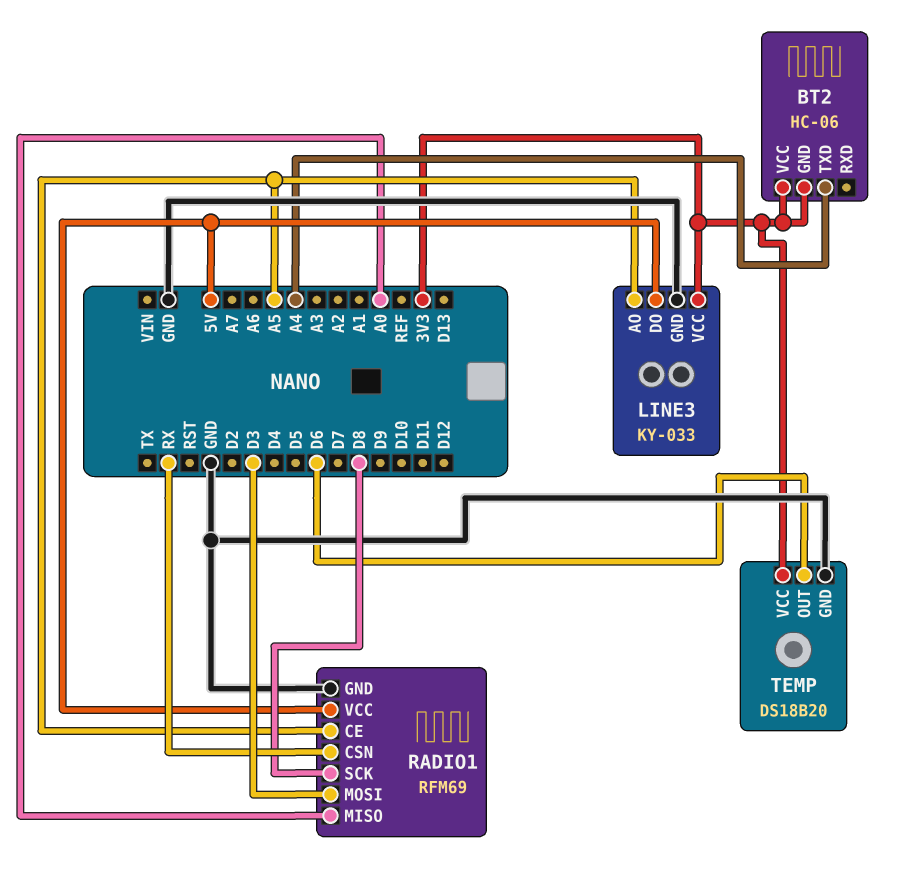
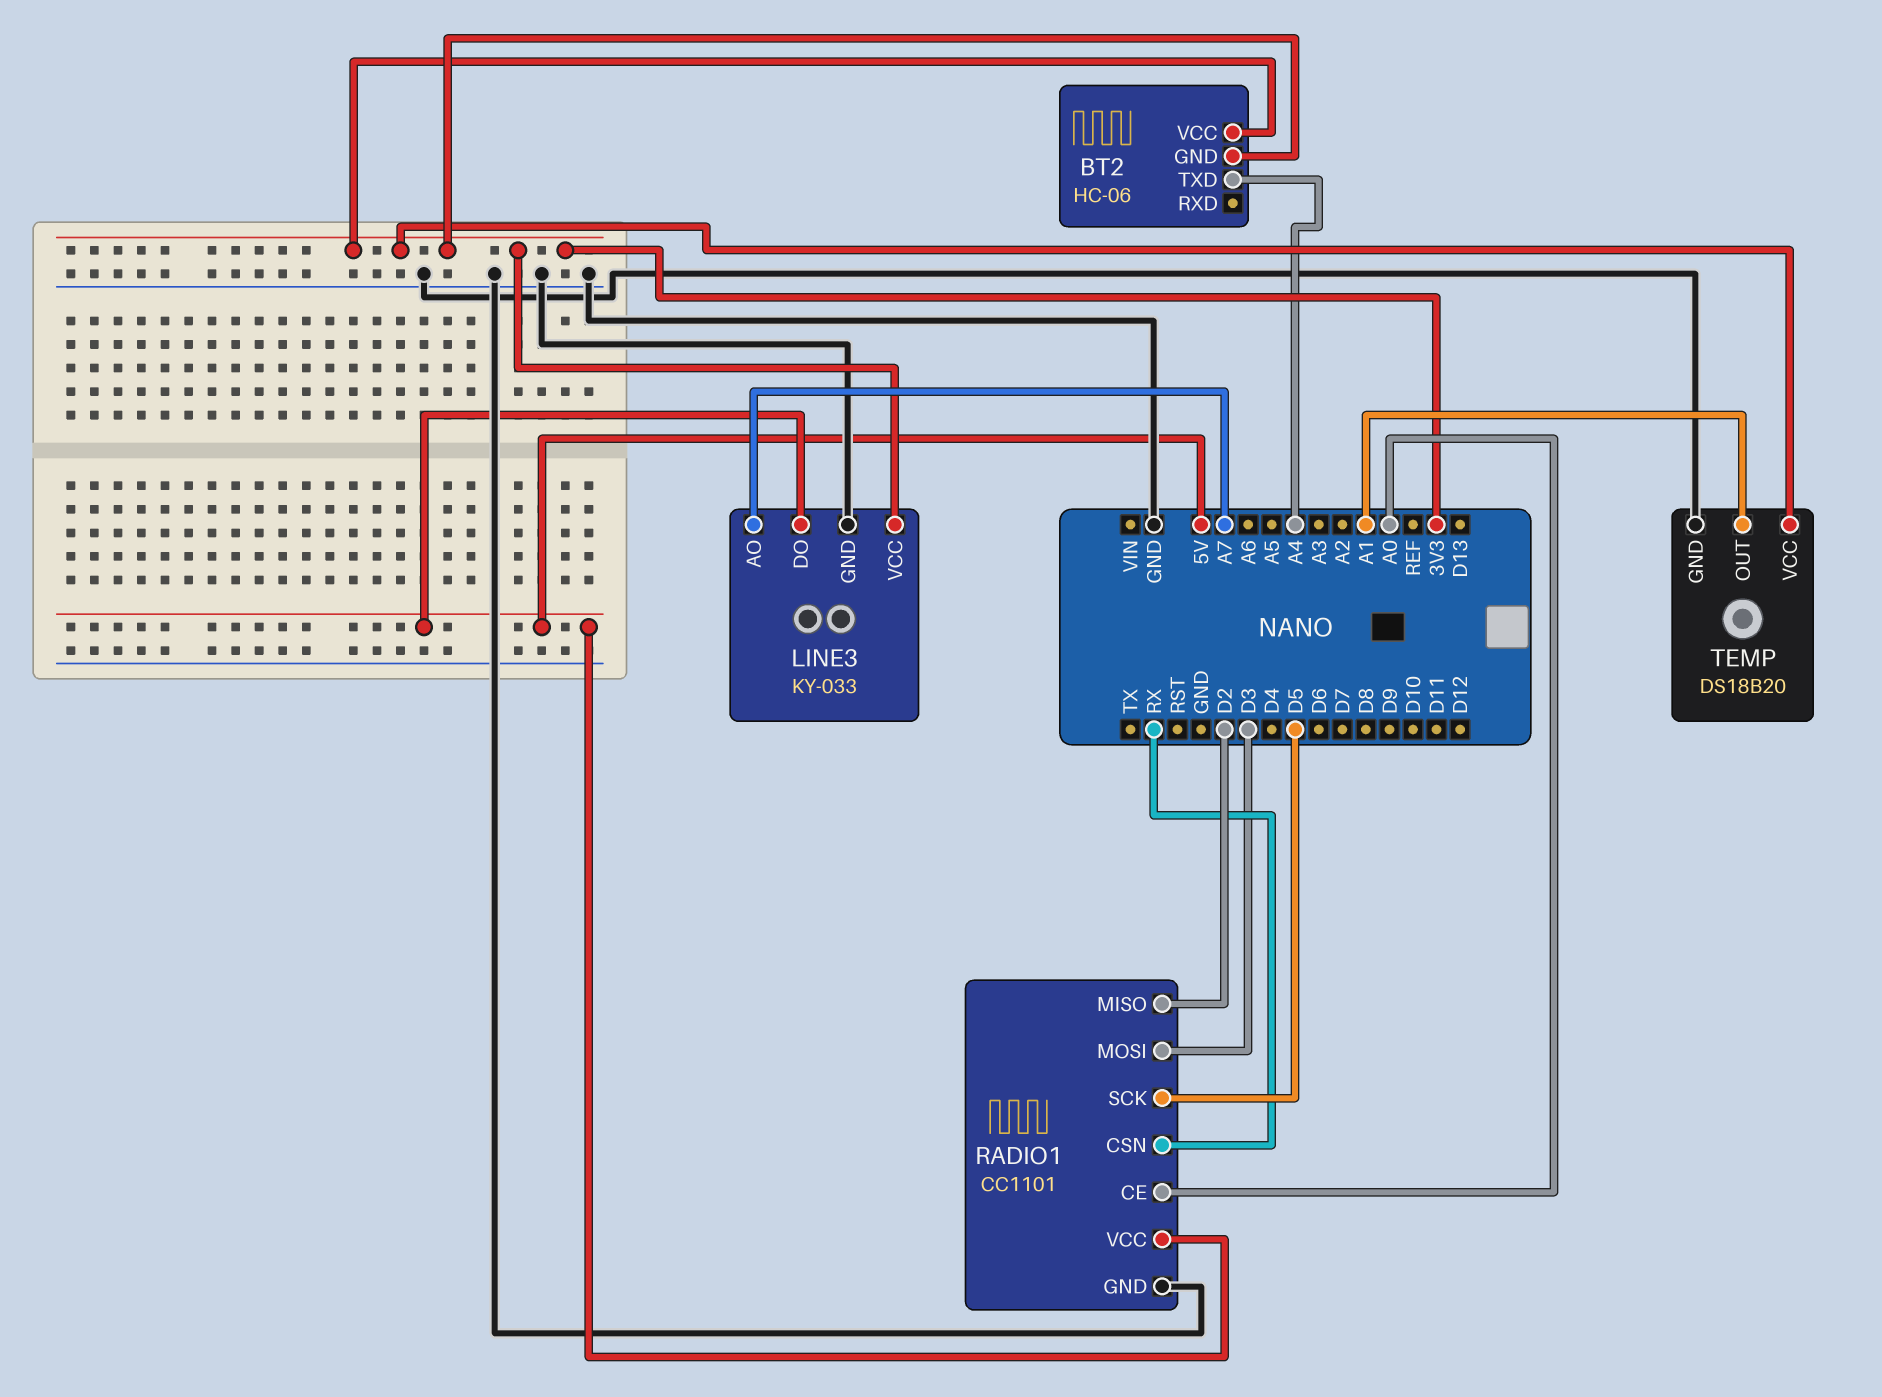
LINE3 pin AO: A5 -> A7
RADIO1: RFM69 -> CC1101
RADIO1 pin CE: A5 -> A0
RADIO1 pin MISO: A0 -> D2
RADIO1 pin SCK: D8 -> D5
TEMP pin OUT: D6 -> A1

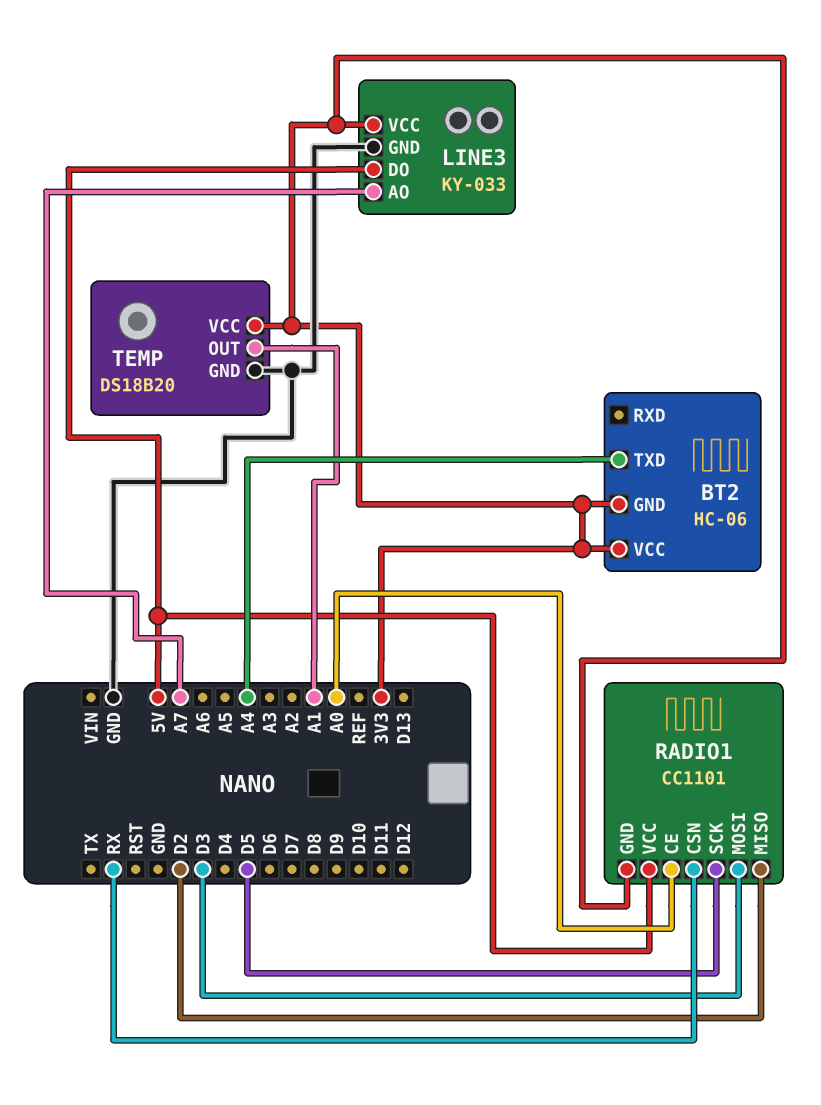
RADIO1 pin GND: GND -> 3V3

